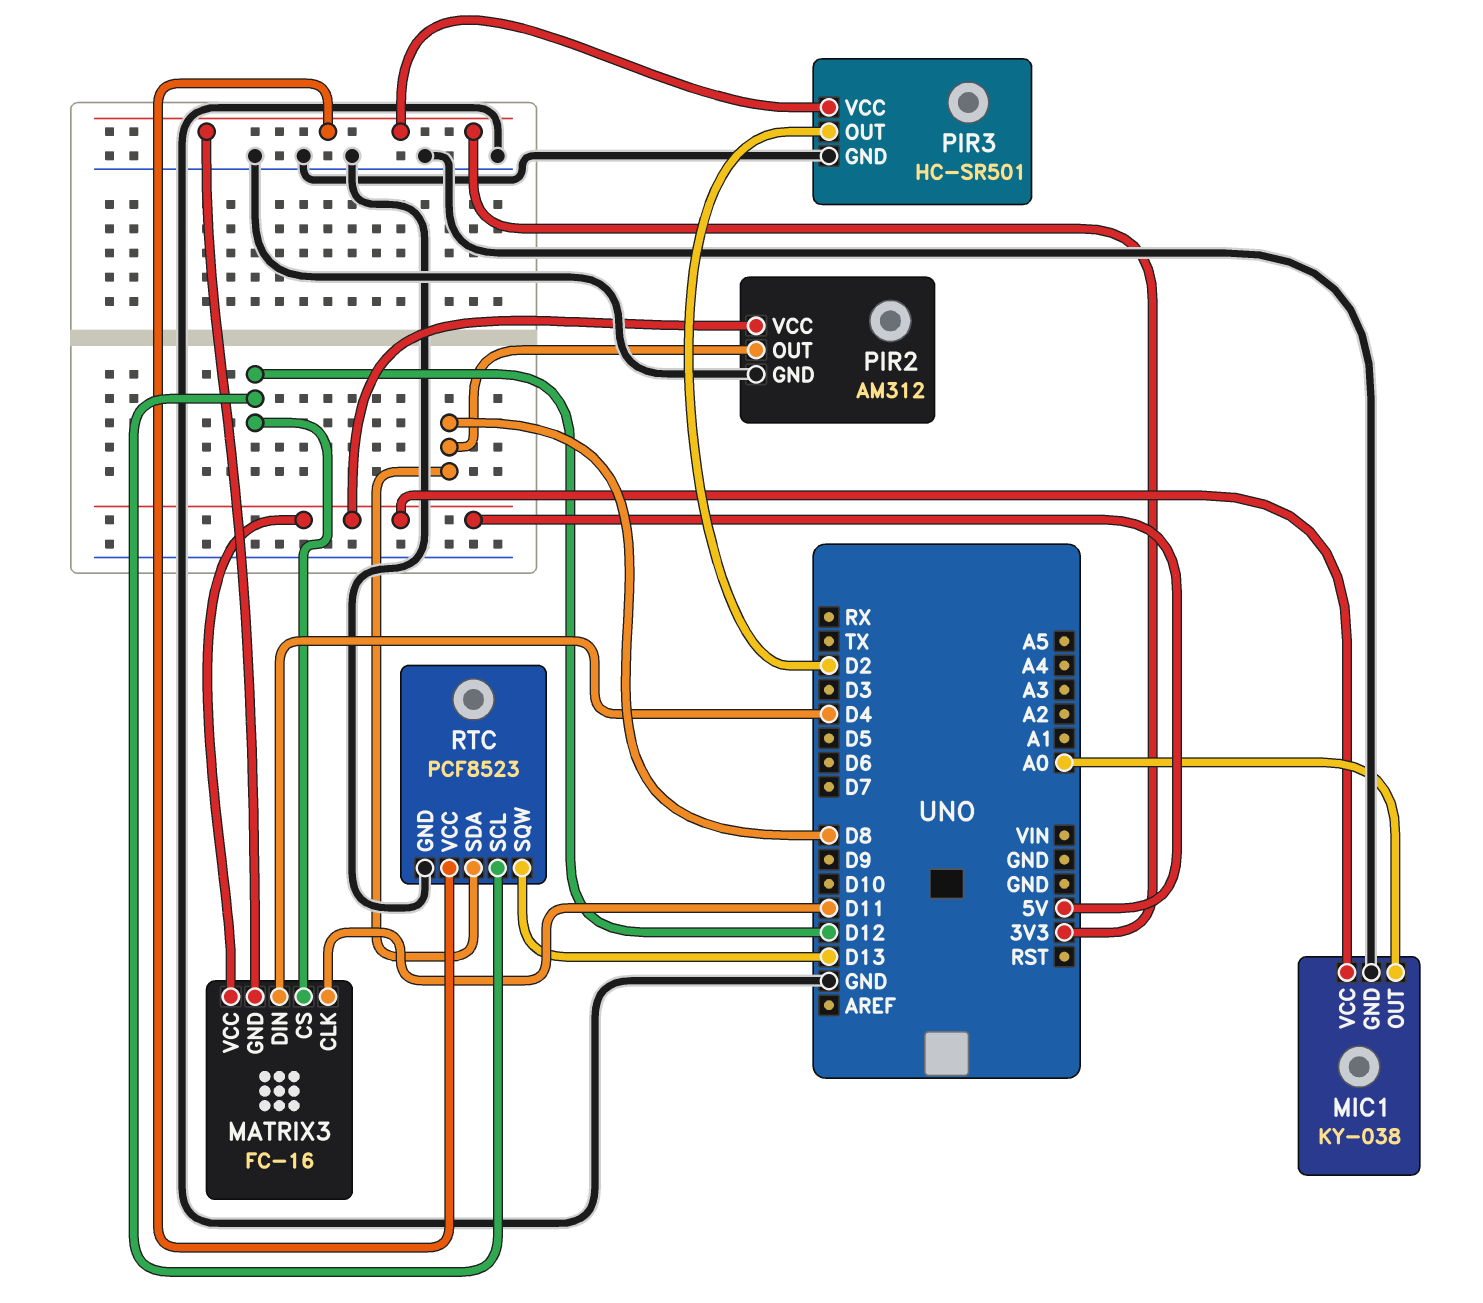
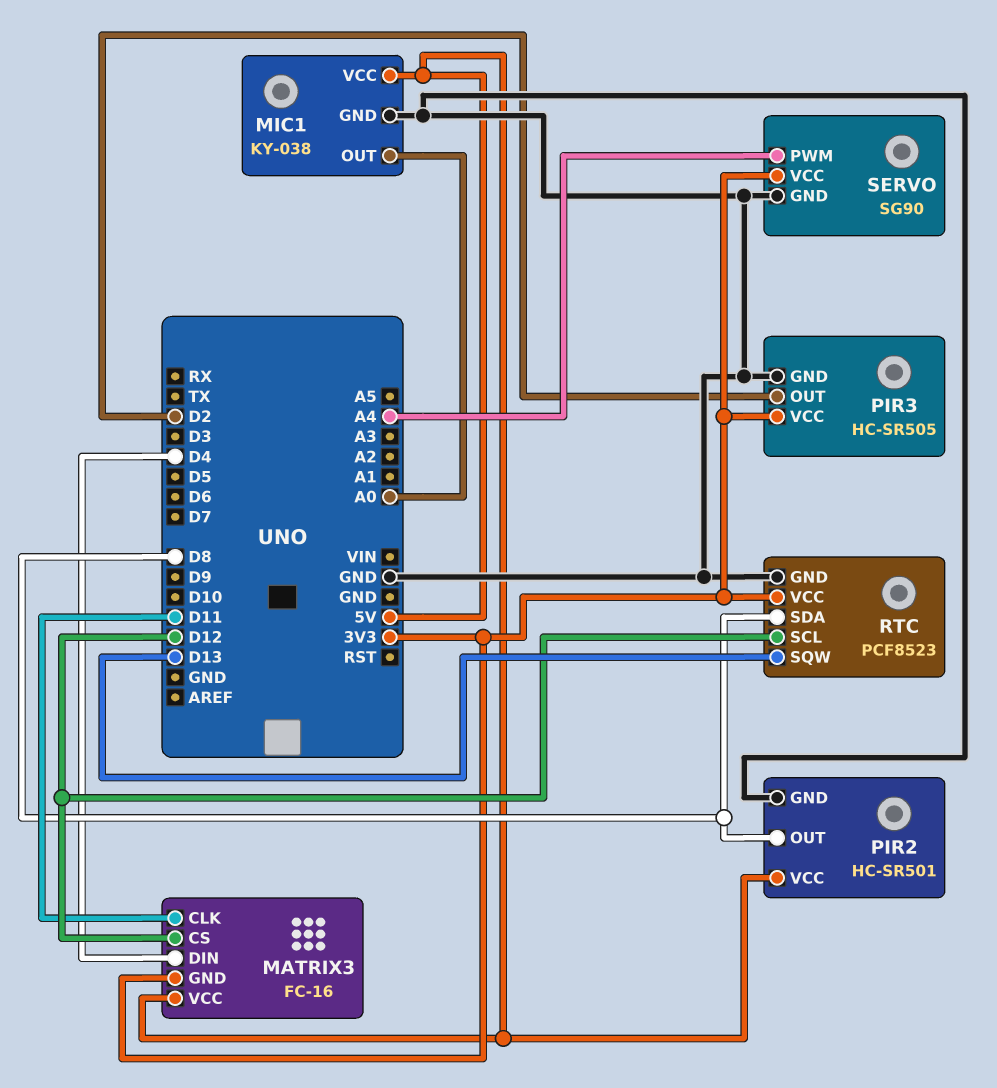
PIR2: AM312 -> HC-SR501
PIR3: HC-SR501 -> HC-SR505
SERVO: none -> SG90
SERVO pin GND: none -> GND
SERVO pin PWM: none -> A4
SERVO pin VCC: none -> 3V3

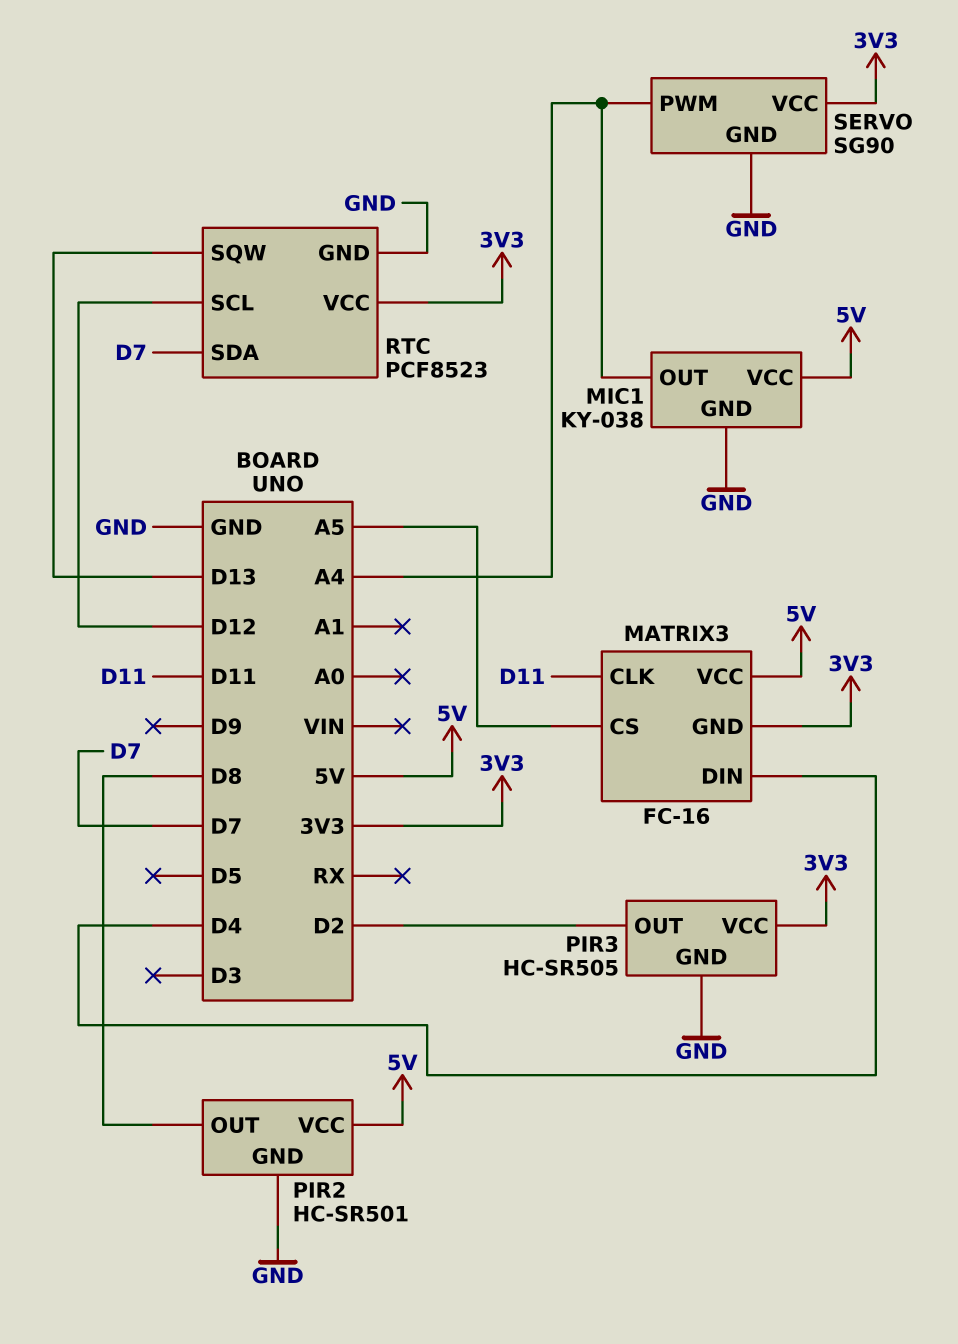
MATRIX3 pin CS: D12 -> A5
MIC1 pin OUT: A0 -> A4
RTC pin SDA: D8 -> D7

